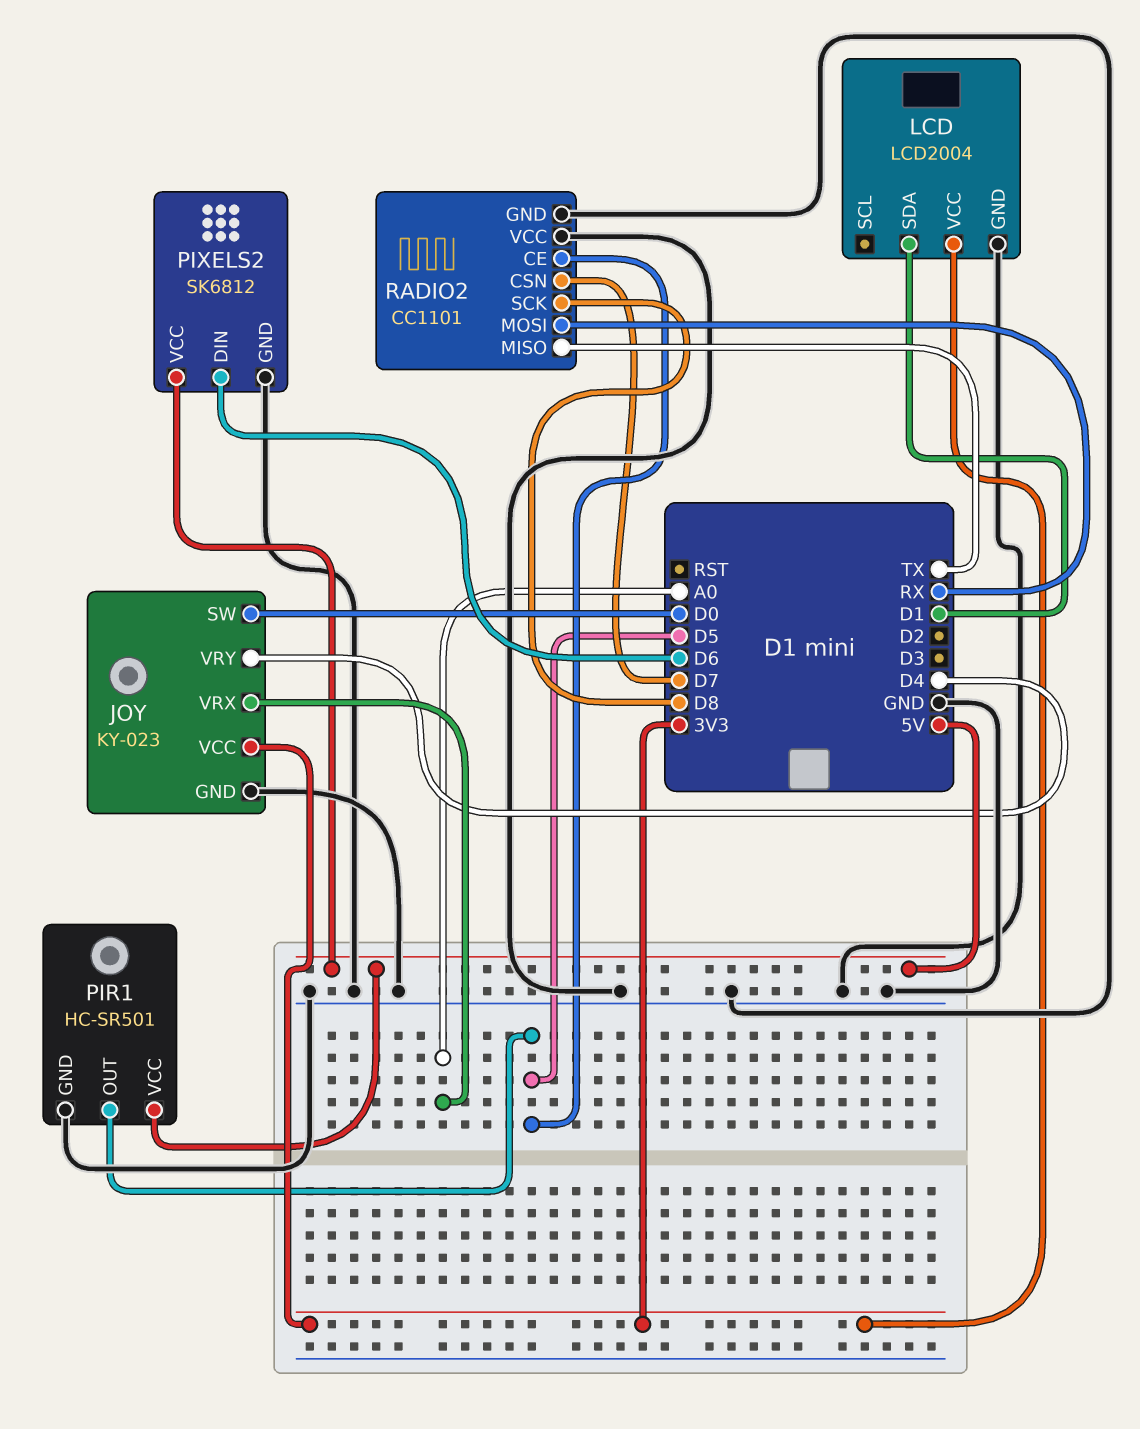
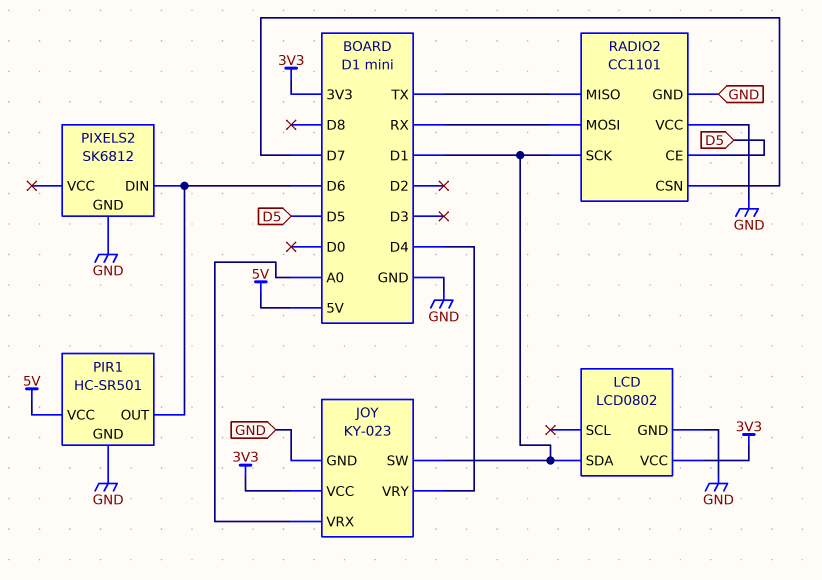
JOY pin SW: D0 -> D1
LCD: LCD2004 -> LCD0802
PIR1 pin OUT: D5 -> D6
PIXELS2 pin VCC: 5V -> none
RADIO2 pin SCK: D8 -> D1

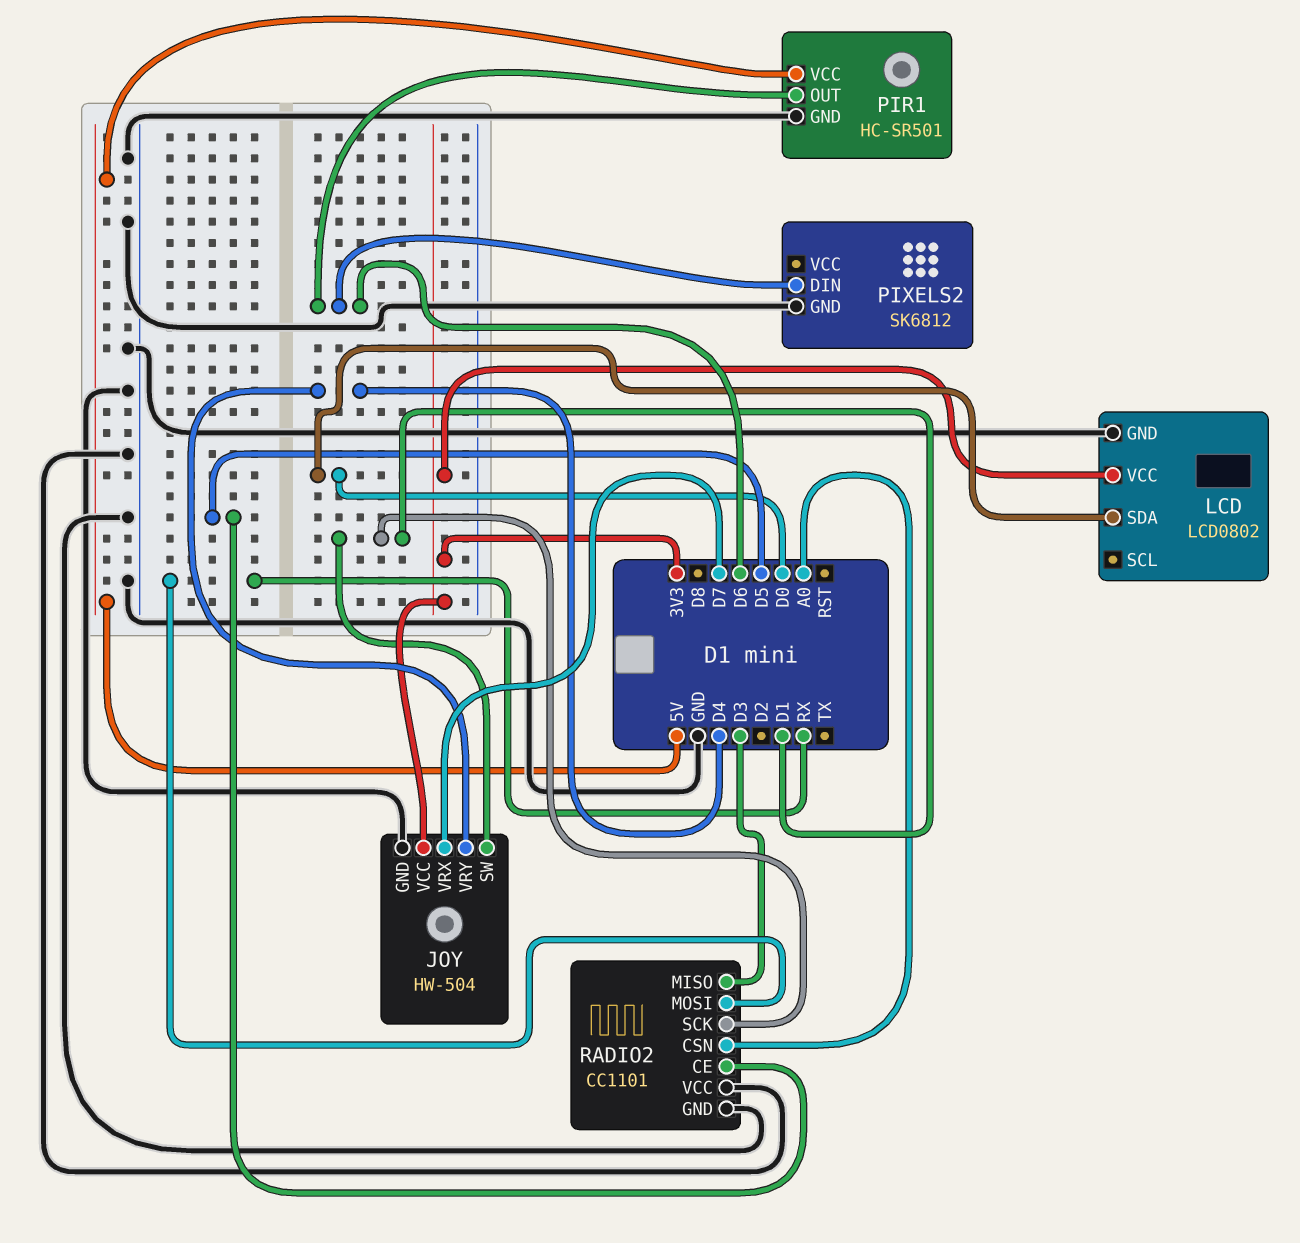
JOY: KY-023 -> HW-504
JOY pin VRX: A0 -> D7
LCD pin SDA: D1 -> D0
RADIO2 pin CSN: D7 -> A0
RADIO2 pin MISO: TX -> D3

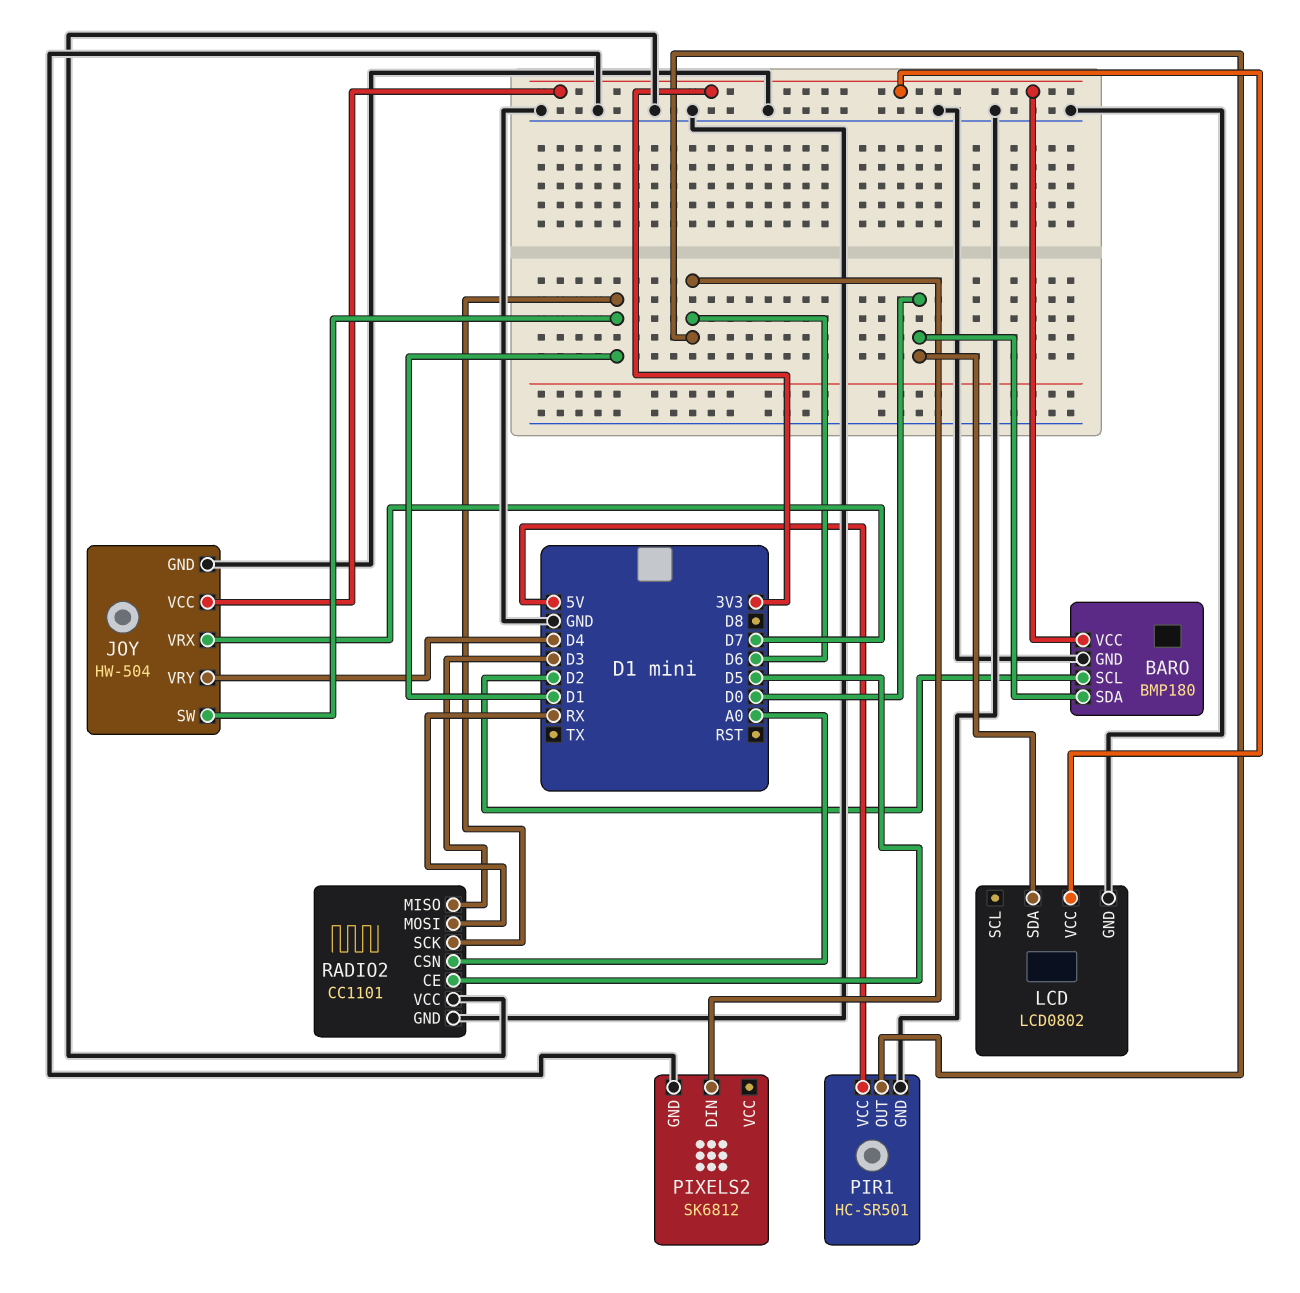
BARO: none -> BMP180
BARO pin GND: none -> GND
BARO pin SCL: none -> D2
BARO pin SDA: none -> D0
BARO pin VCC: none -> 3V3

